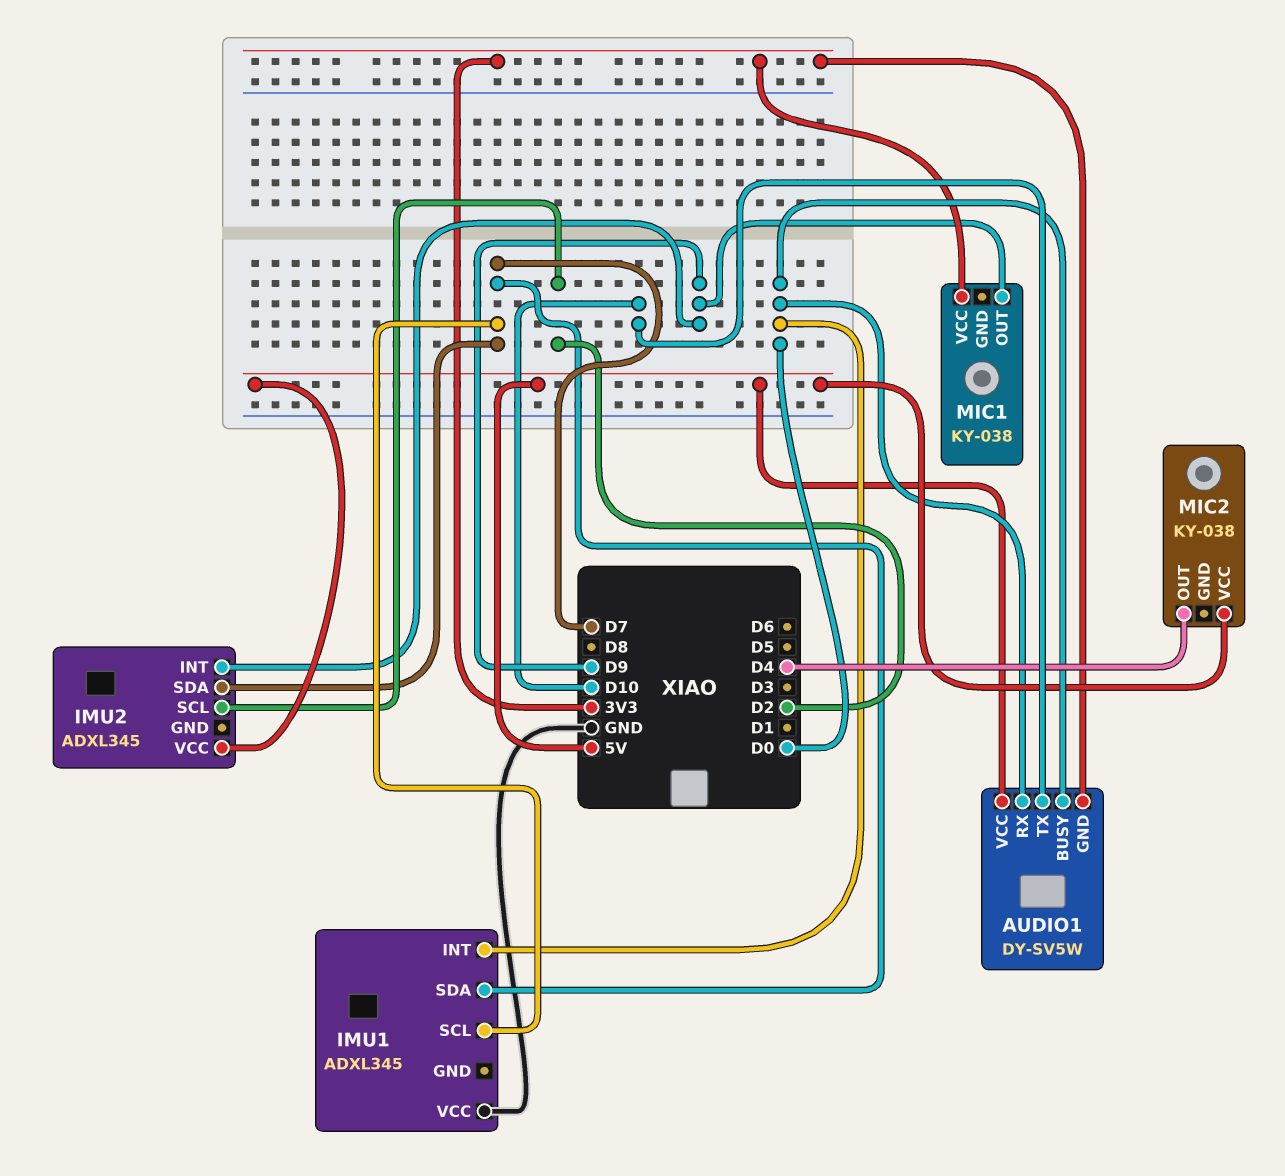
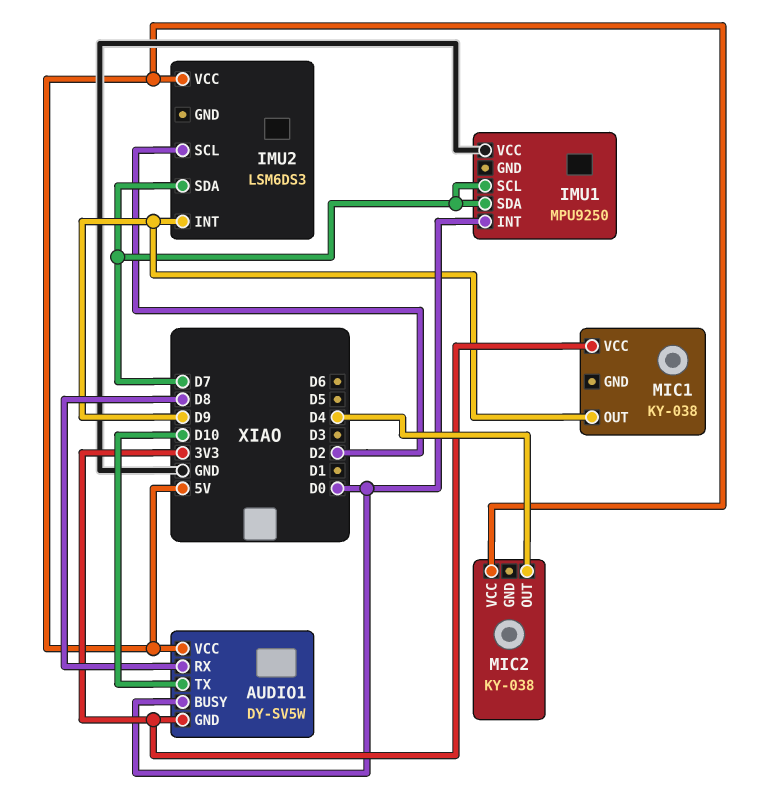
AUDIO1 pin RX: D0 -> D8
IMU1: ADXL345 -> MPU9250
IMU2: ADXL345 -> LSM6DS3

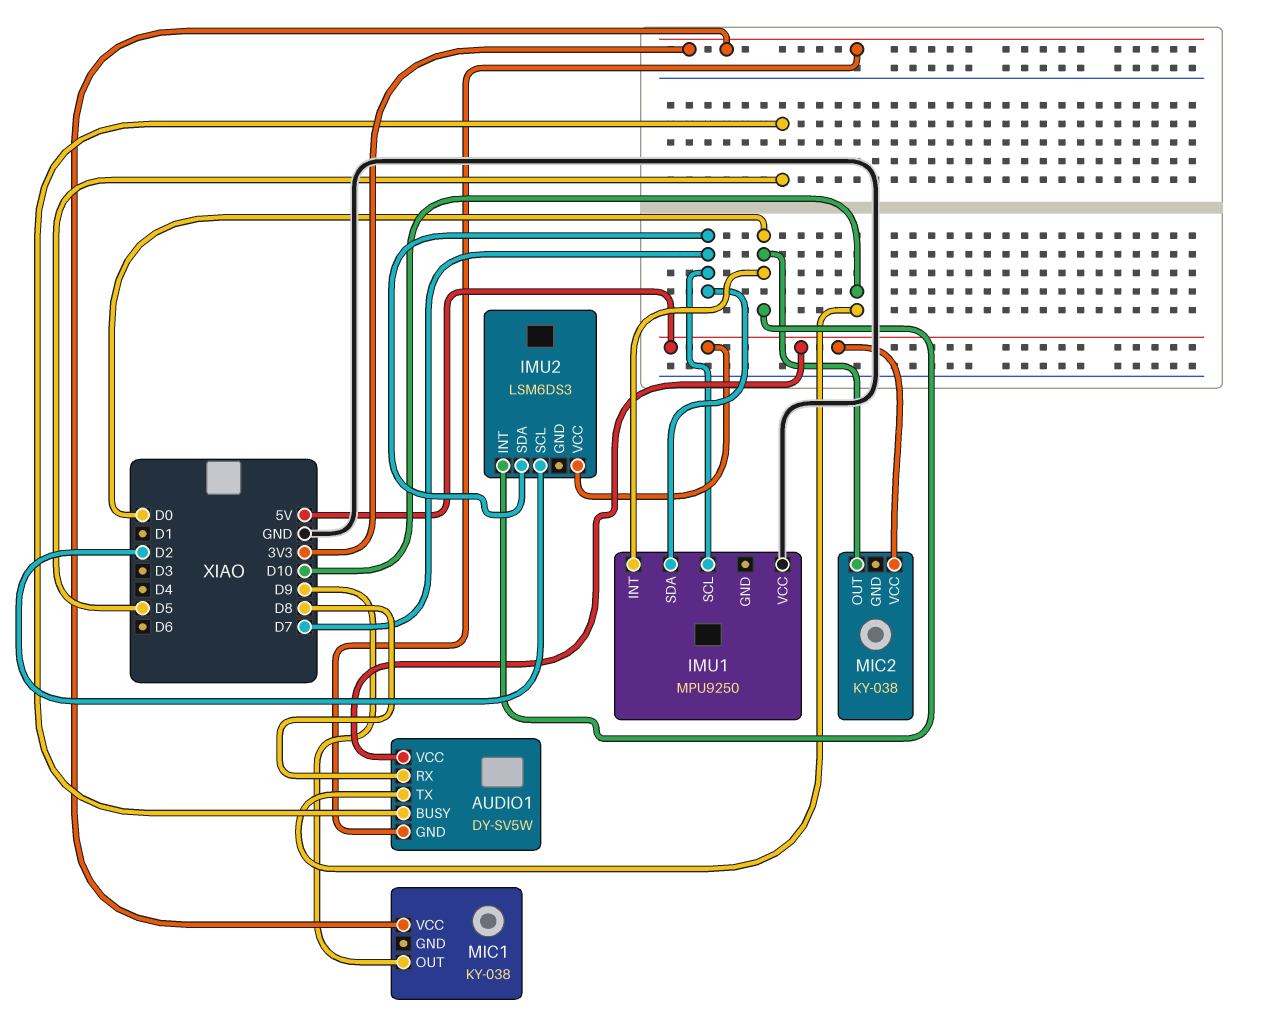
AUDIO1 pin BUSY: D0 -> D5
IMU2 pin INT: D9 -> D0
MIC2 pin OUT: D4 -> D0

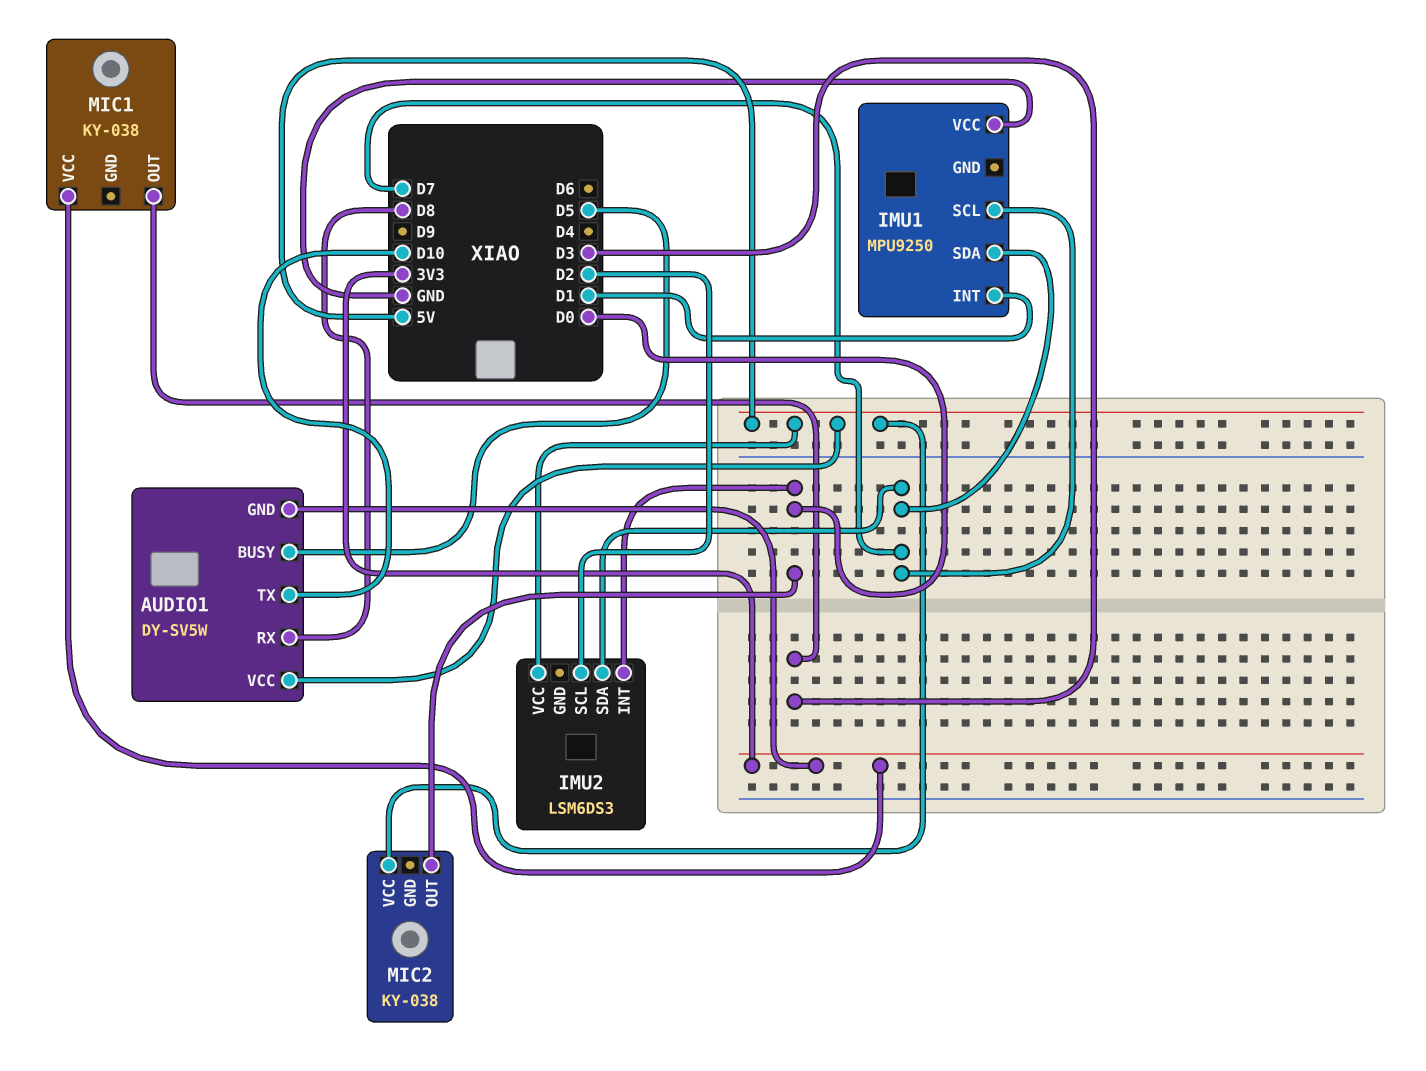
IMU1 pin INT: D0 -> D1
MIC1 pin OUT: D9 -> D3

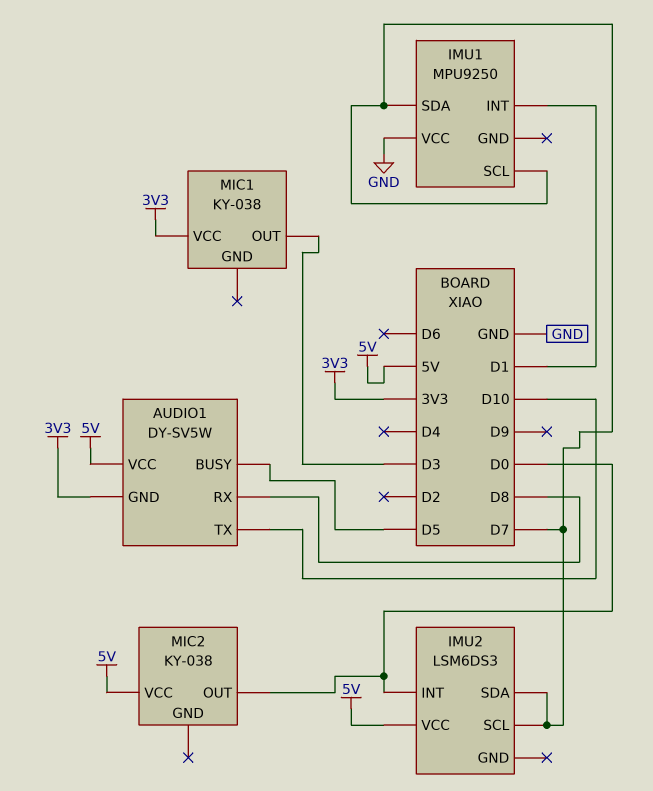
IMU2 pin SCL: D2 -> D7

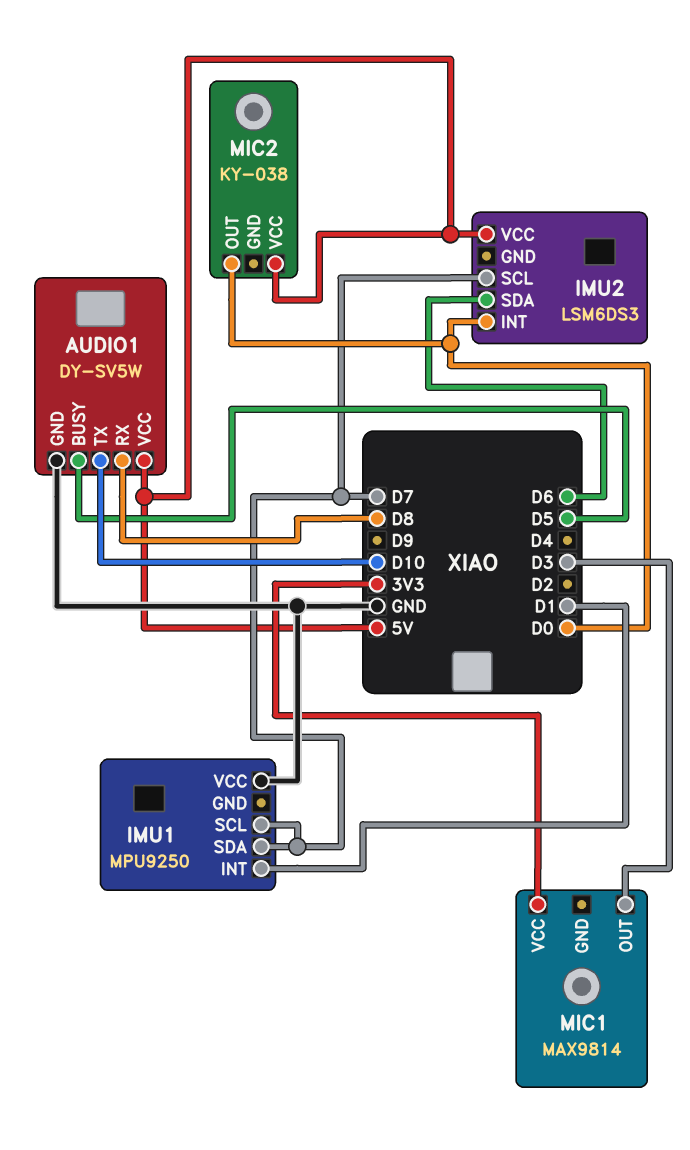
AUDIO1 pin GND: 3V3 -> GND
IMU2 pin SDA: D7 -> D6
MIC1: KY-038 -> MAX9814

